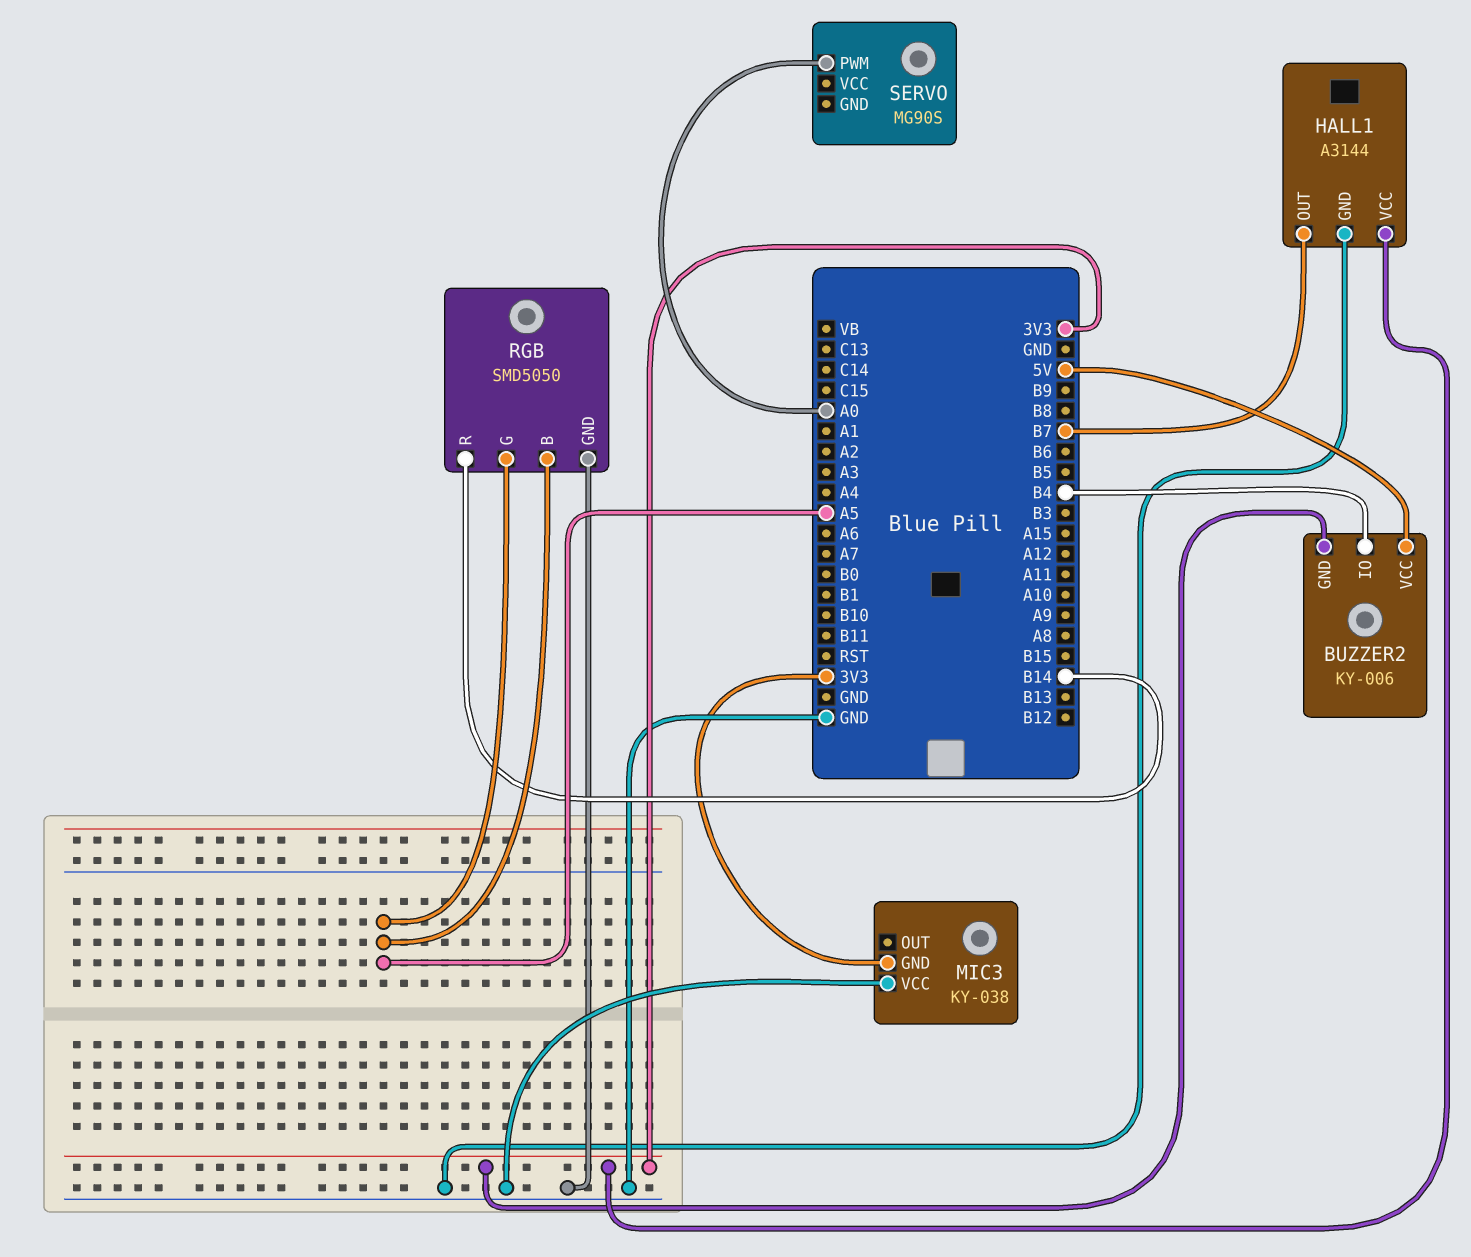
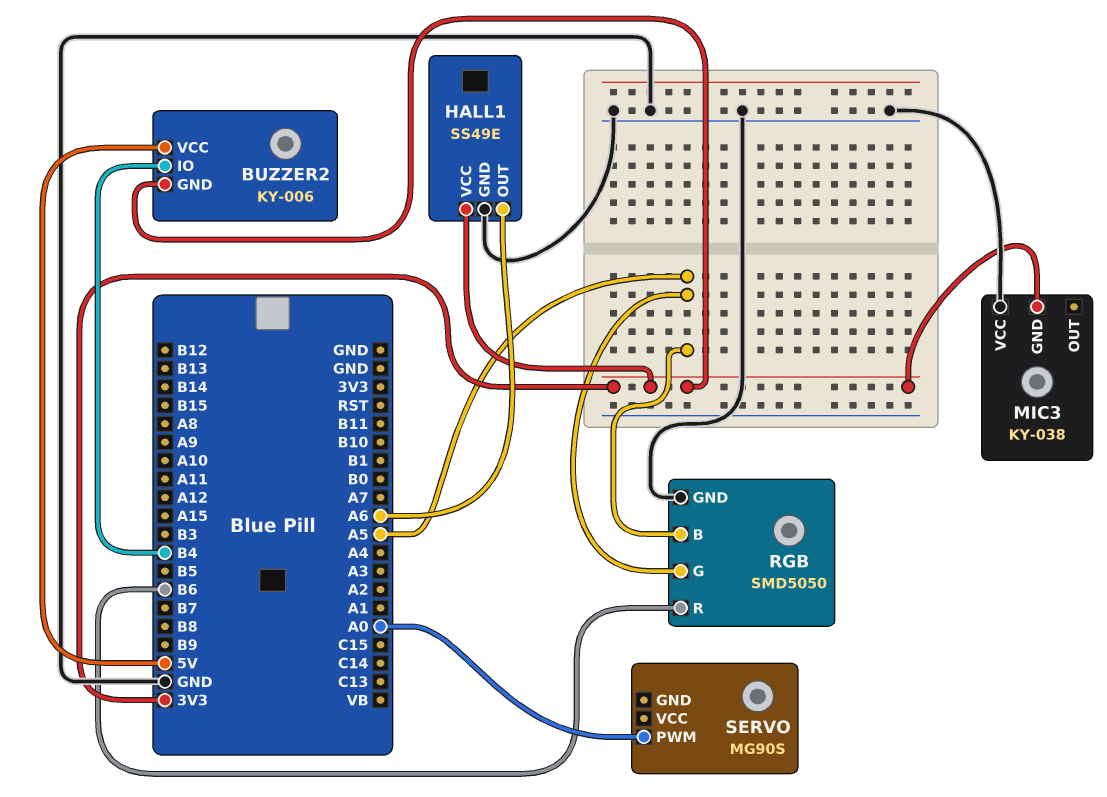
HALL1: A3144 -> SS49E
HALL1 pin OUT: B7 -> A6
RGB pin R: B14 -> B6

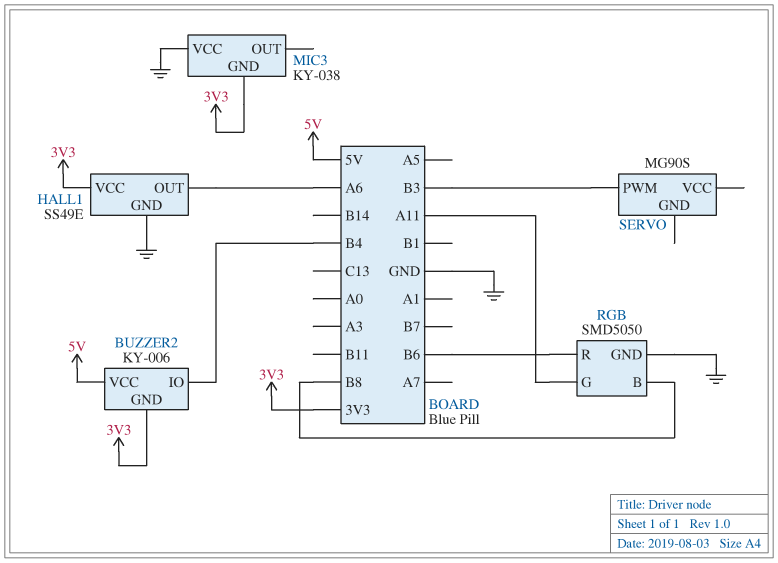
RGB pin B: A5 -> B8
RGB pin G: A5 -> A11
SERVO pin PWM: A0 -> B3

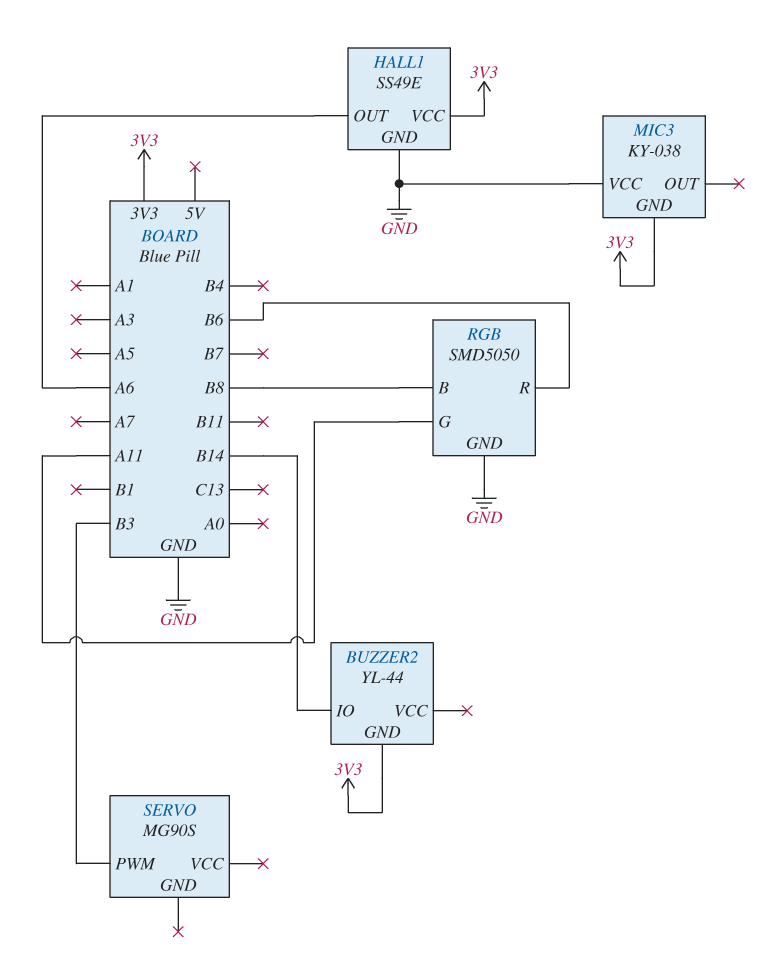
BUZZER2: KY-006 -> YL-44
BUZZER2 pin IO: B4 -> B14
BUZZER2 pin VCC: 5V -> none

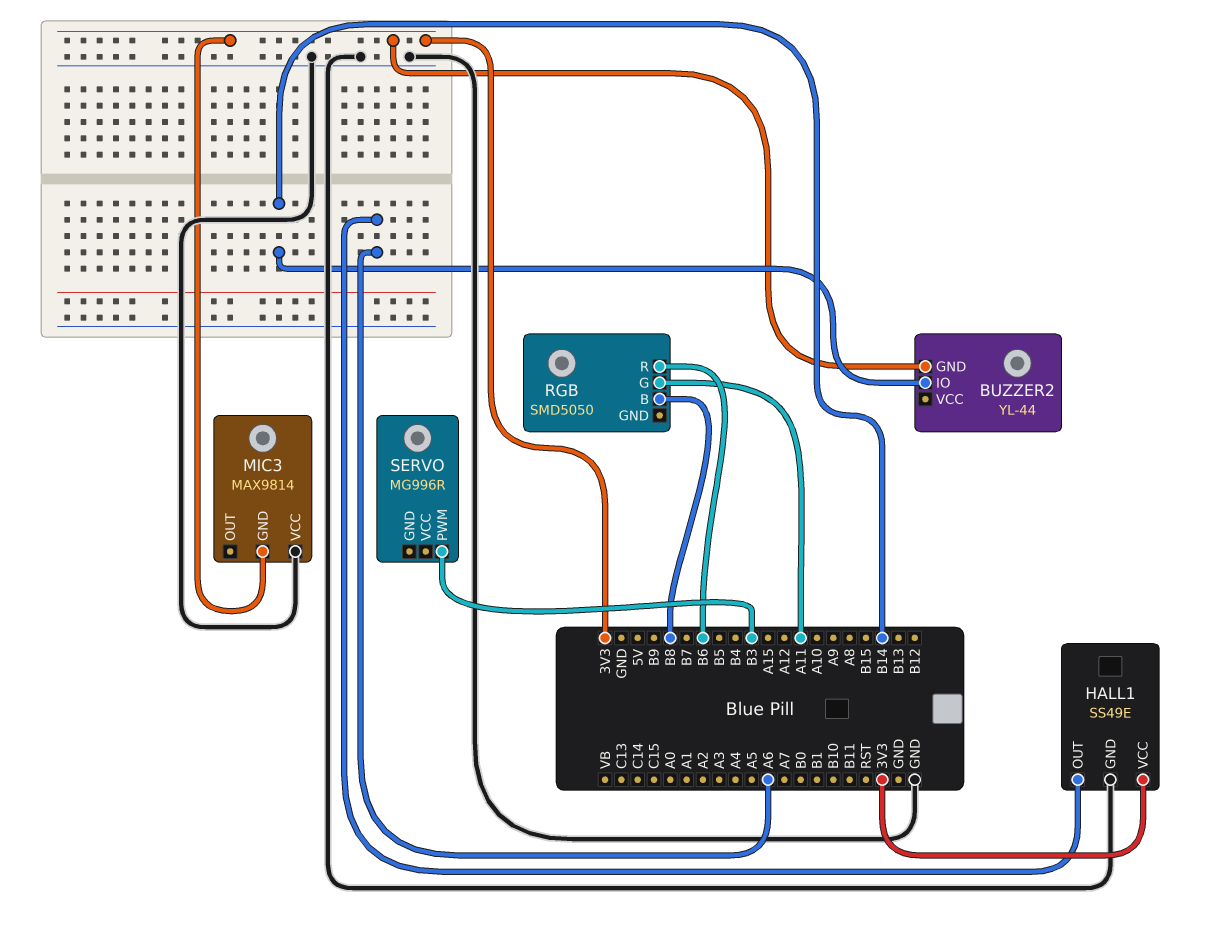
MIC3: KY-038 -> MAX9814
RGB pin GND: GND -> none
SERVO: MG90S -> MG996R

